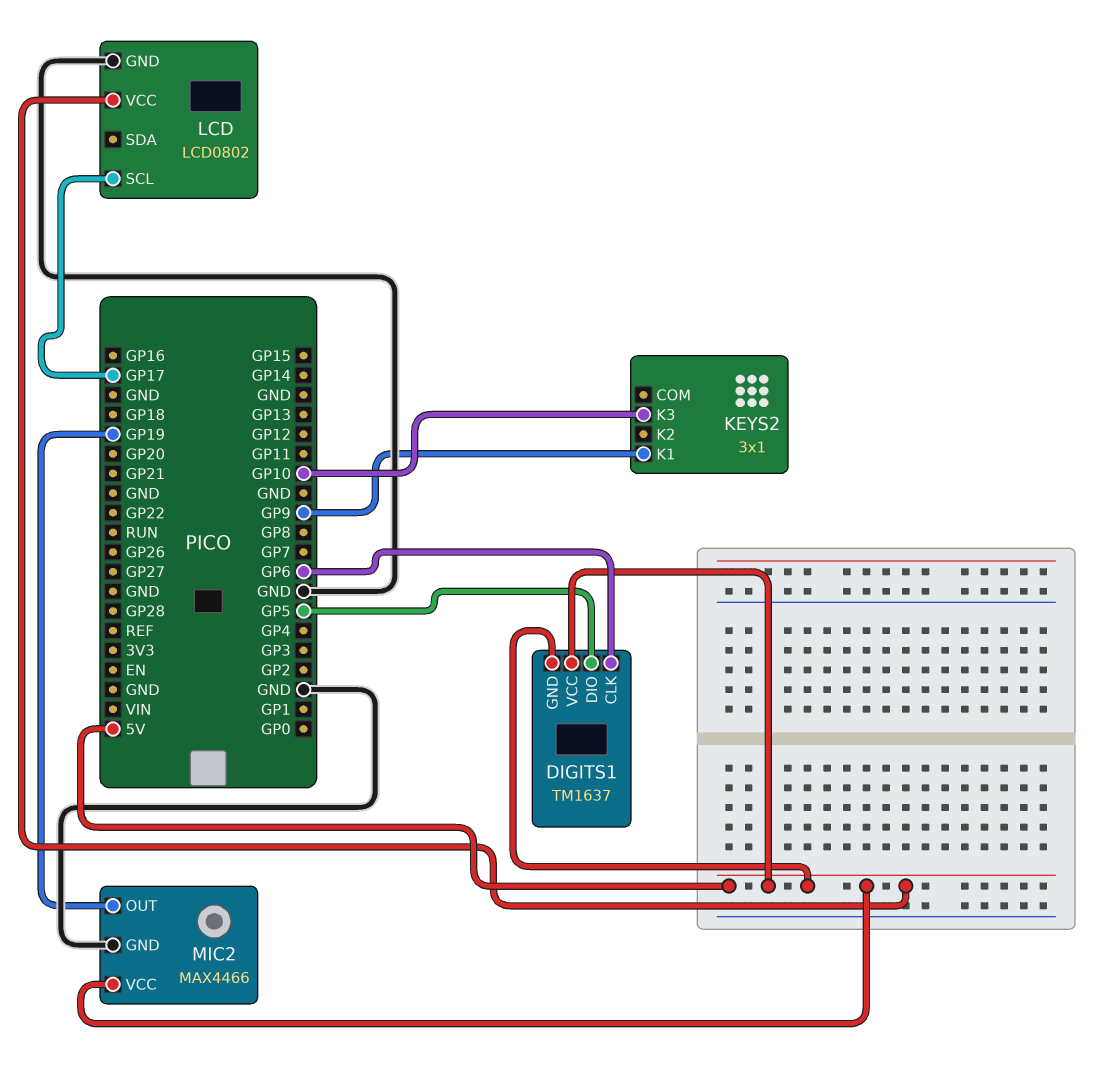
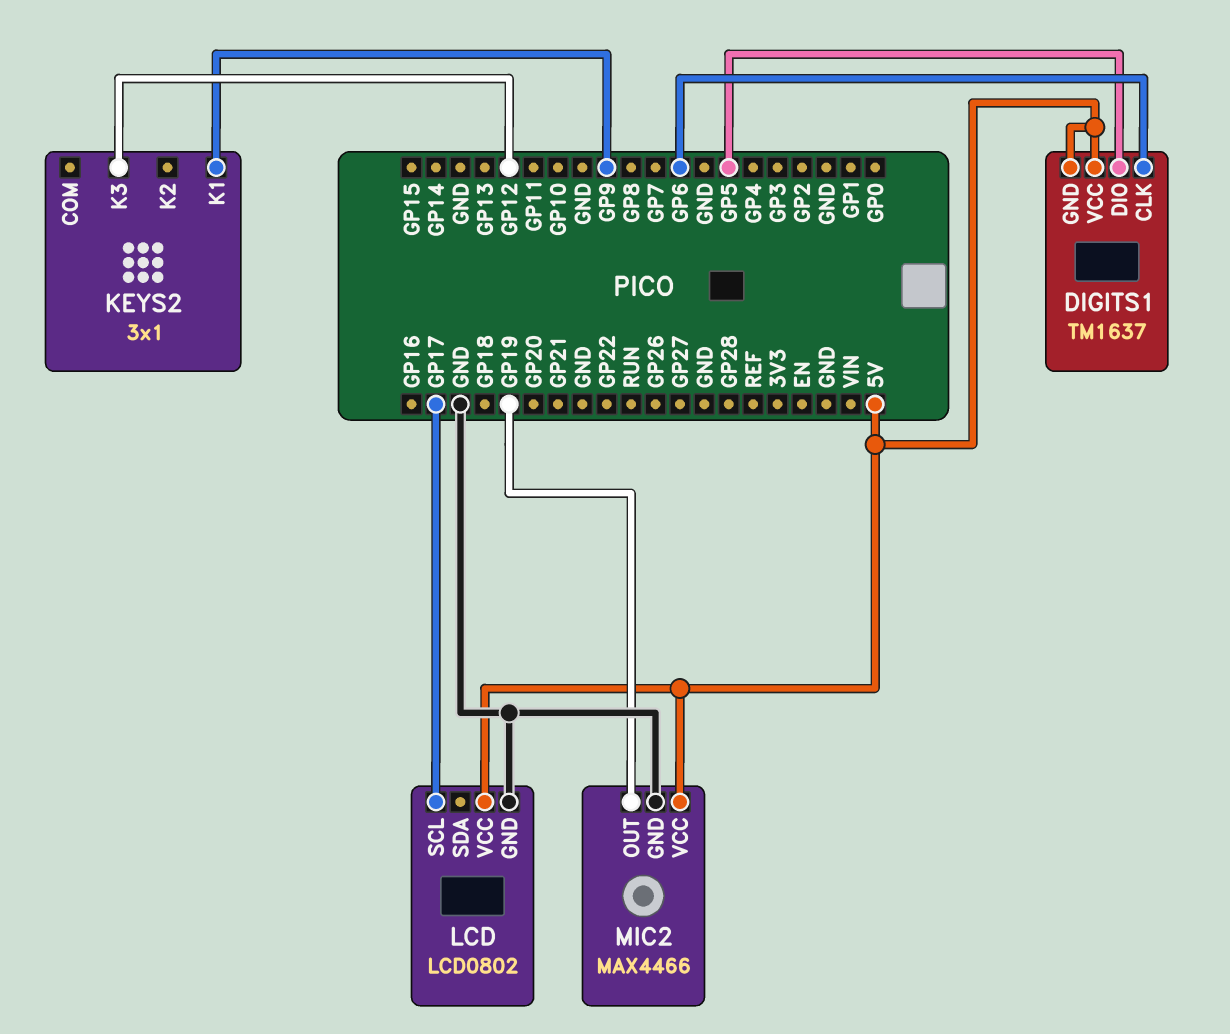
KEYS2 pin K3: GP10 -> GP12

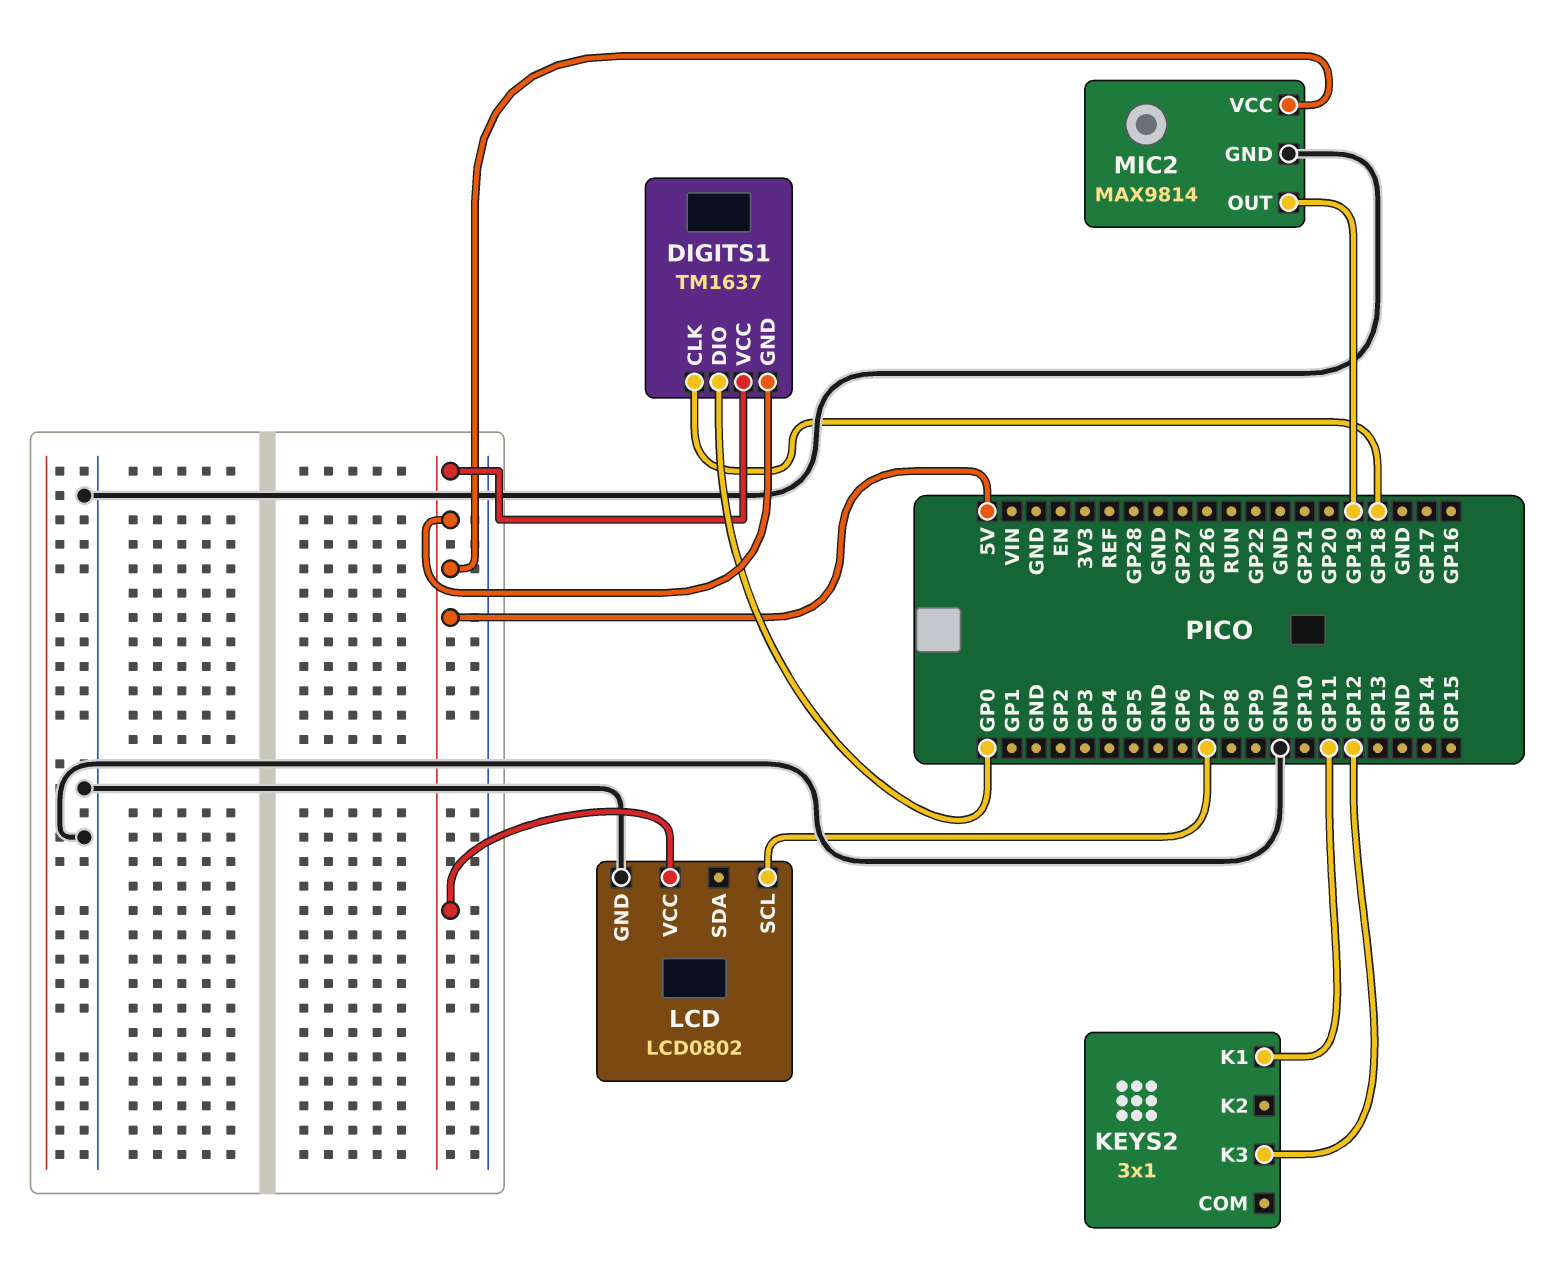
DIGITS1 pin CLK: GP6 -> GP18
DIGITS1 pin DIO: GP5 -> GP0
KEYS2 pin K1: GP9 -> GP11
LCD pin SCL: GP17 -> GP7
MIC2: MAX4466 -> MAX9814

